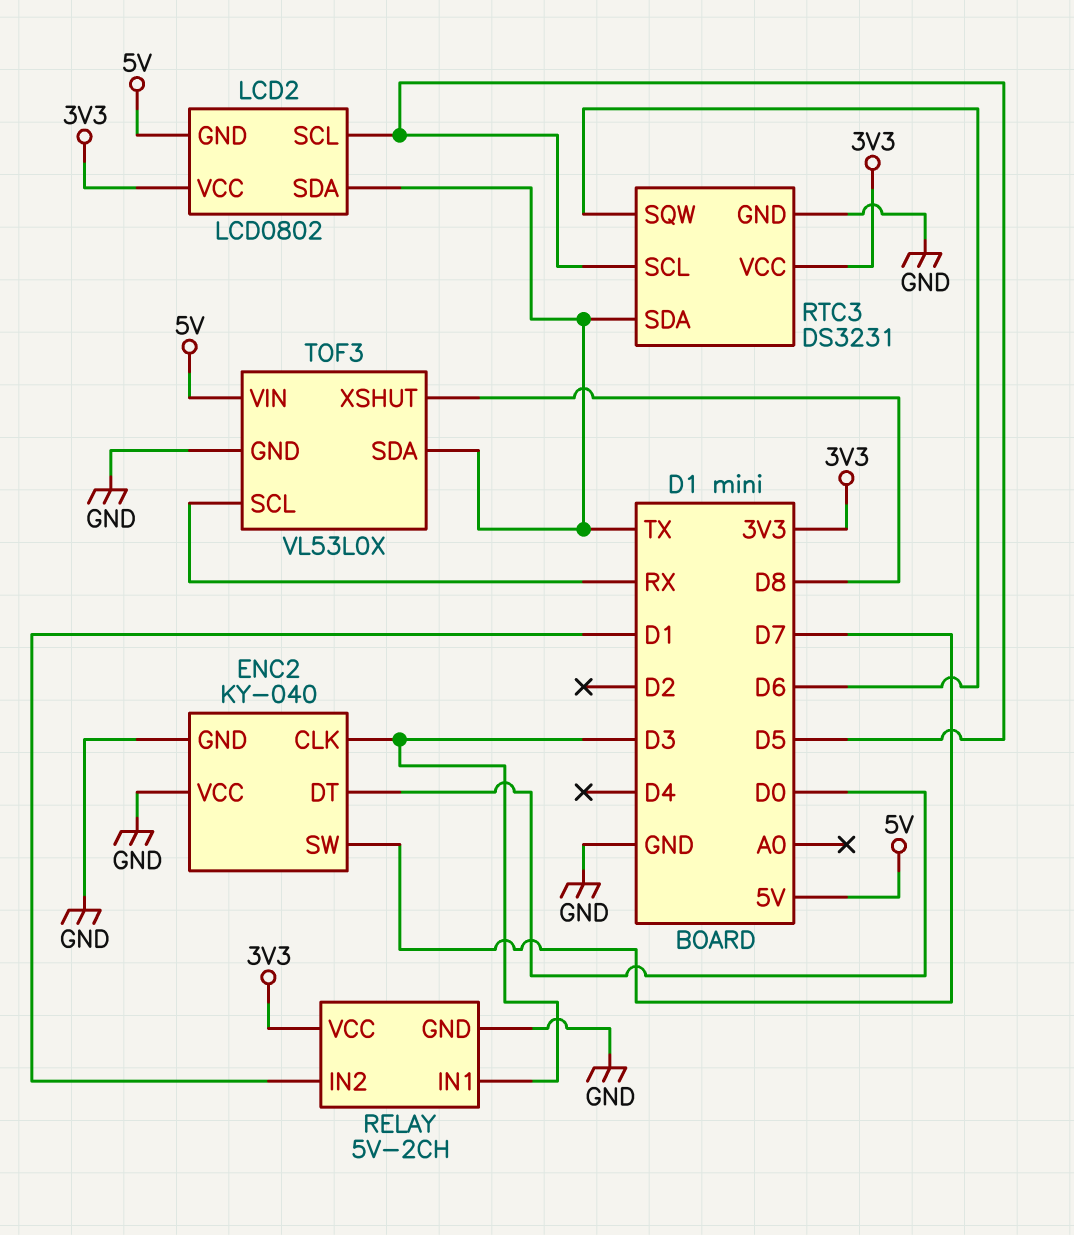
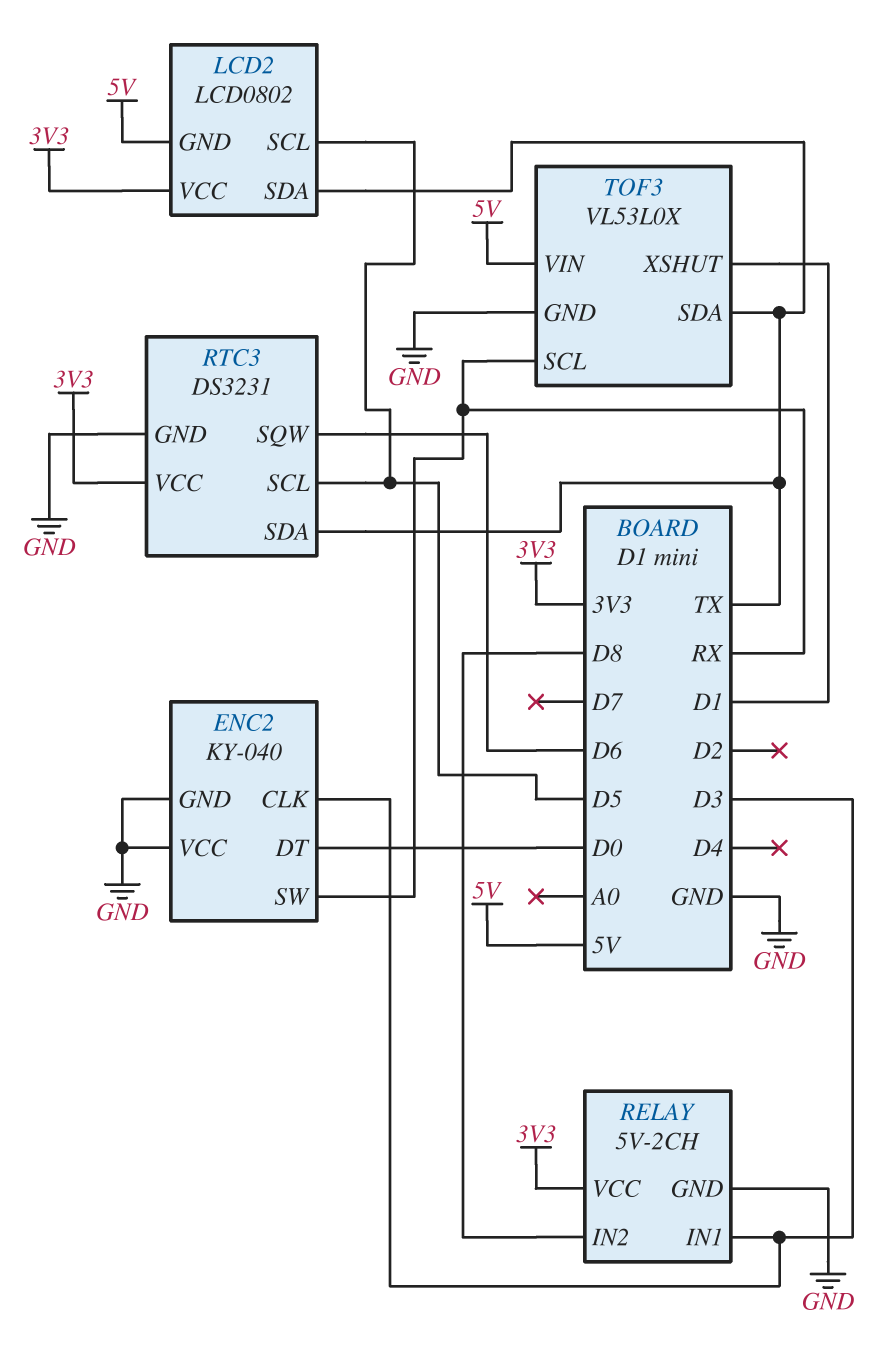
ENC2 pin SW: D7 -> RX
RELAY pin IN2: D1 -> D8
TOF3 pin XSHUT: D8 -> D1

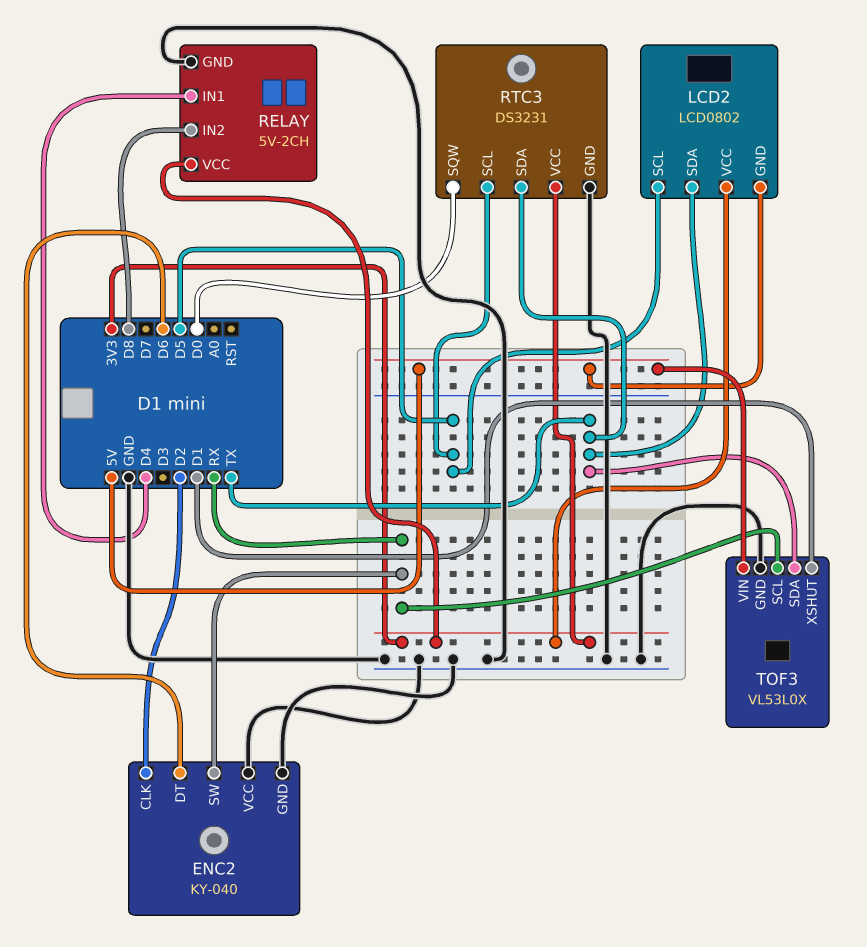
ENC2 pin CLK: D3 -> D2
ENC2 pin DT: D0 -> D6
RELAY pin IN1: D3 -> D4
RTC3 pin SQW: D6 -> D0

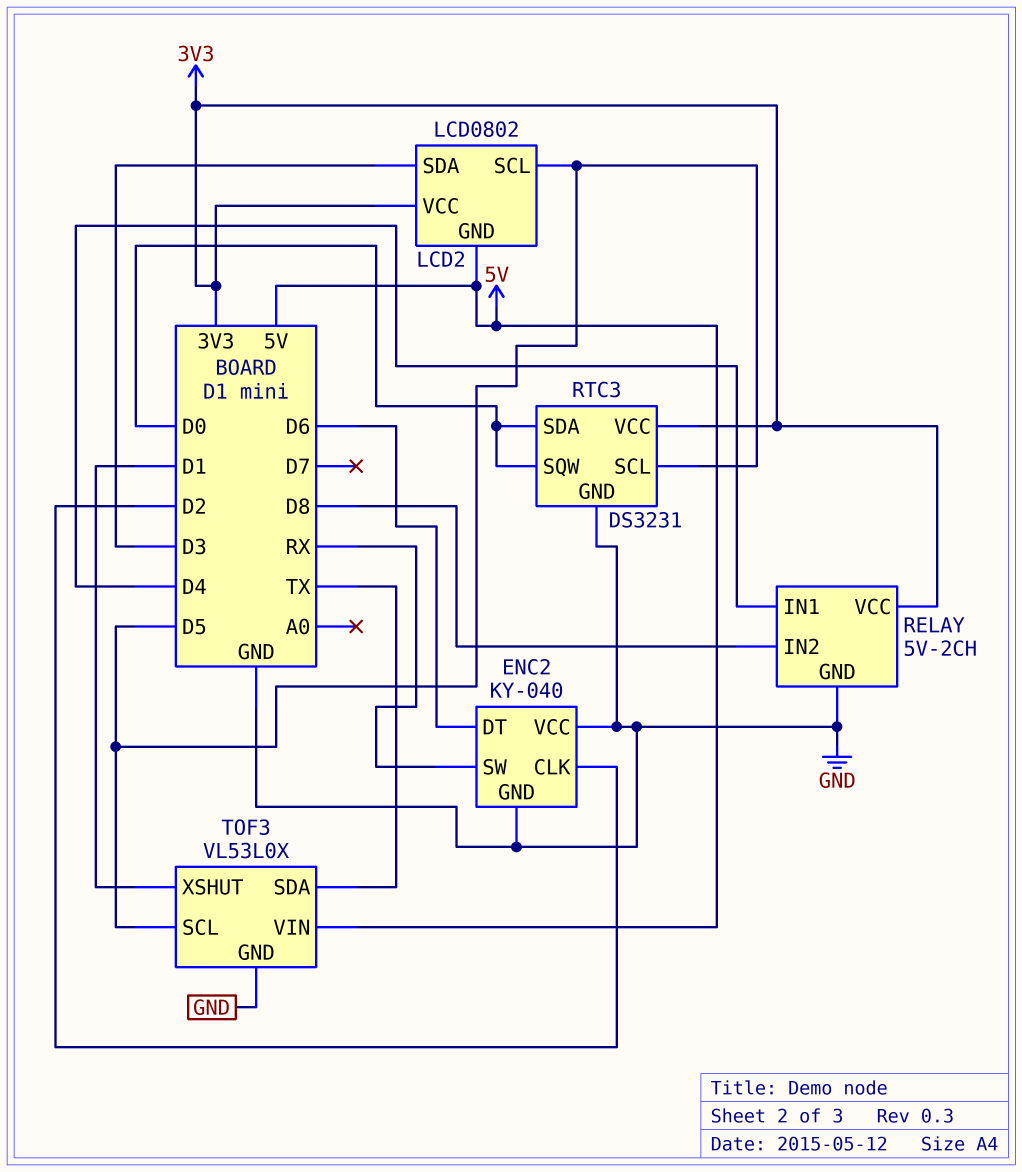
LCD2 pin SDA: TX -> D3
RTC3 pin SDA: TX -> D0
TOF3 pin SCL: RX -> D5

